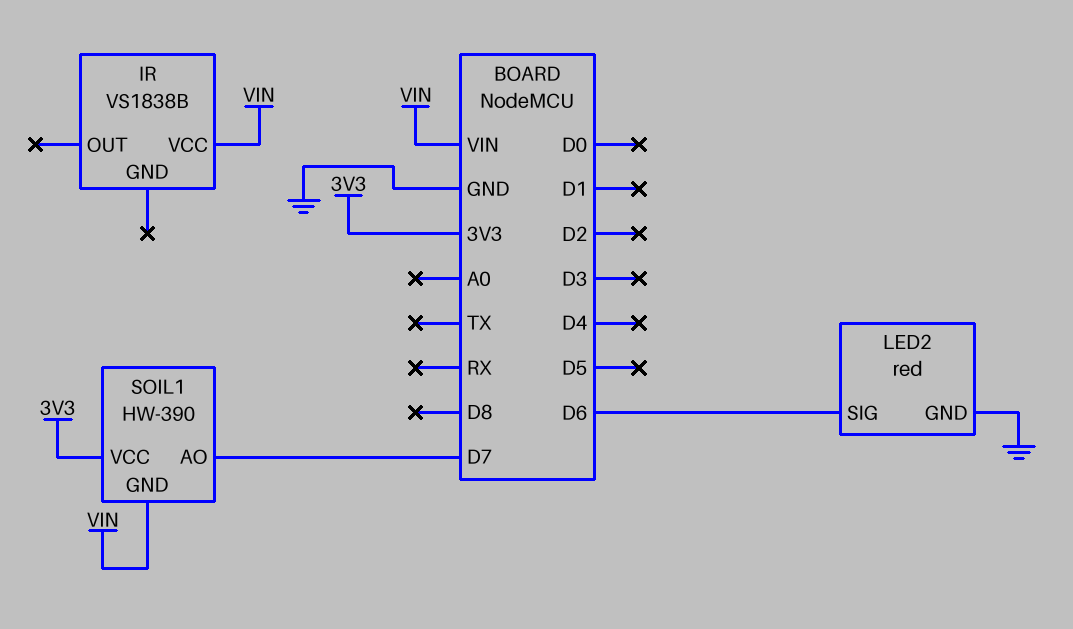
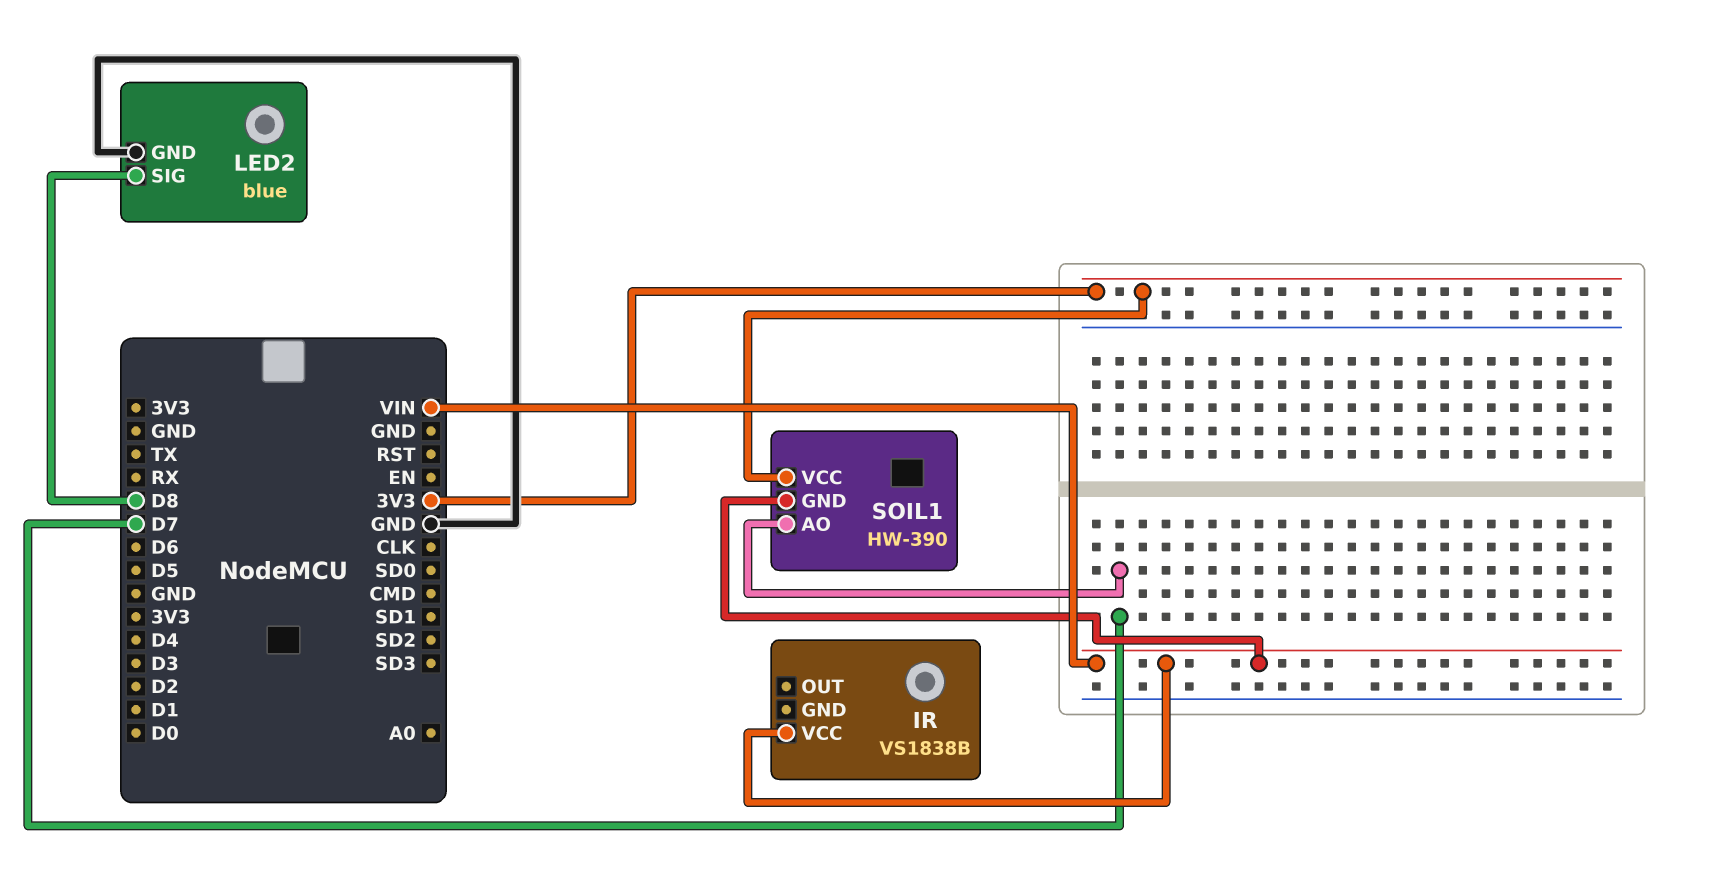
LED2: red -> blue
LED2 pin SIG: D6 -> D8

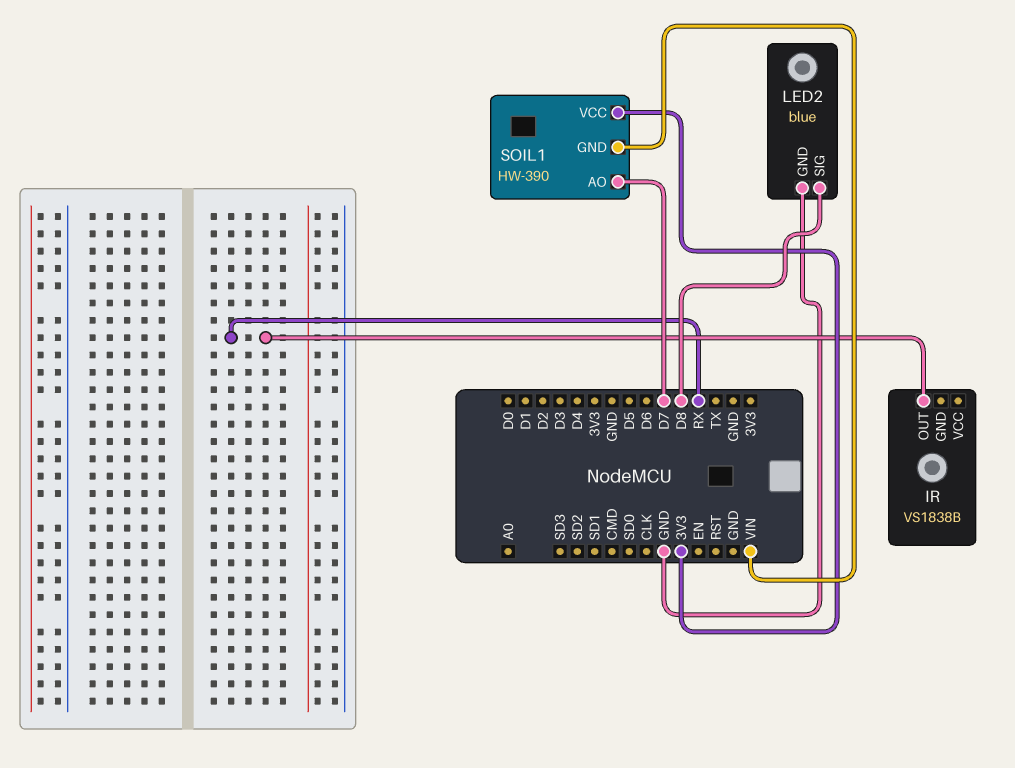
IR pin OUT: none -> RX
IR pin VCC: VIN -> none

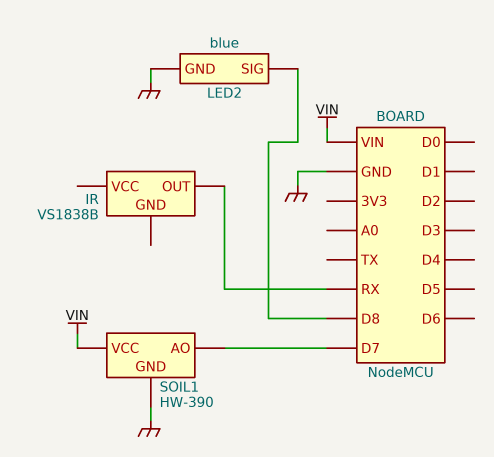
SOIL1 pin GND: VIN -> GND
SOIL1 pin VCC: 3V3 -> VIN

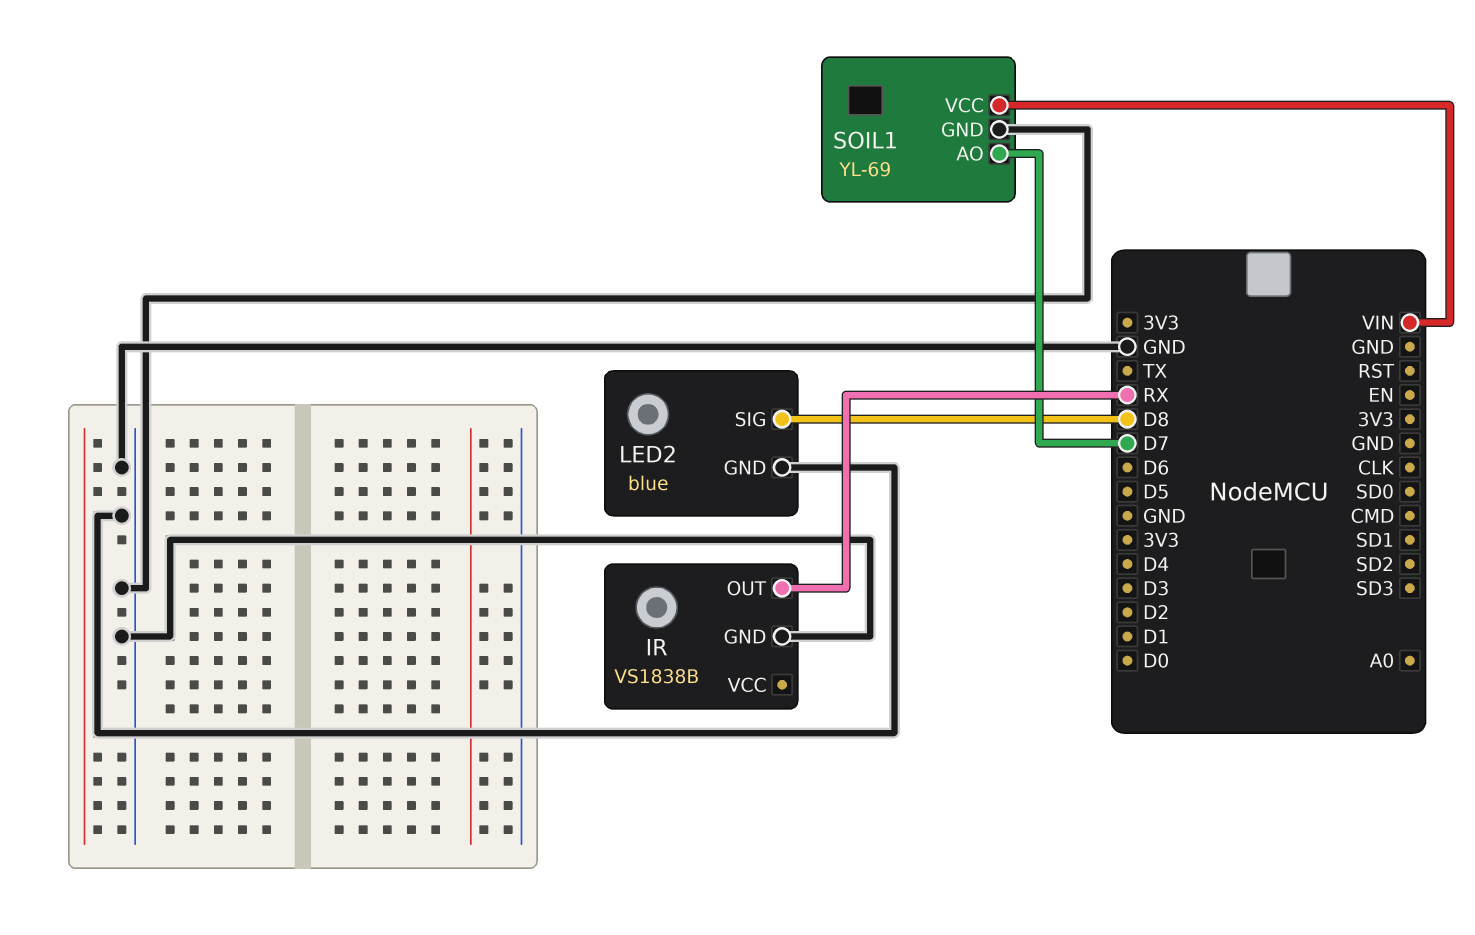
IR pin GND: none -> GND
SOIL1: HW-390 -> YL-69

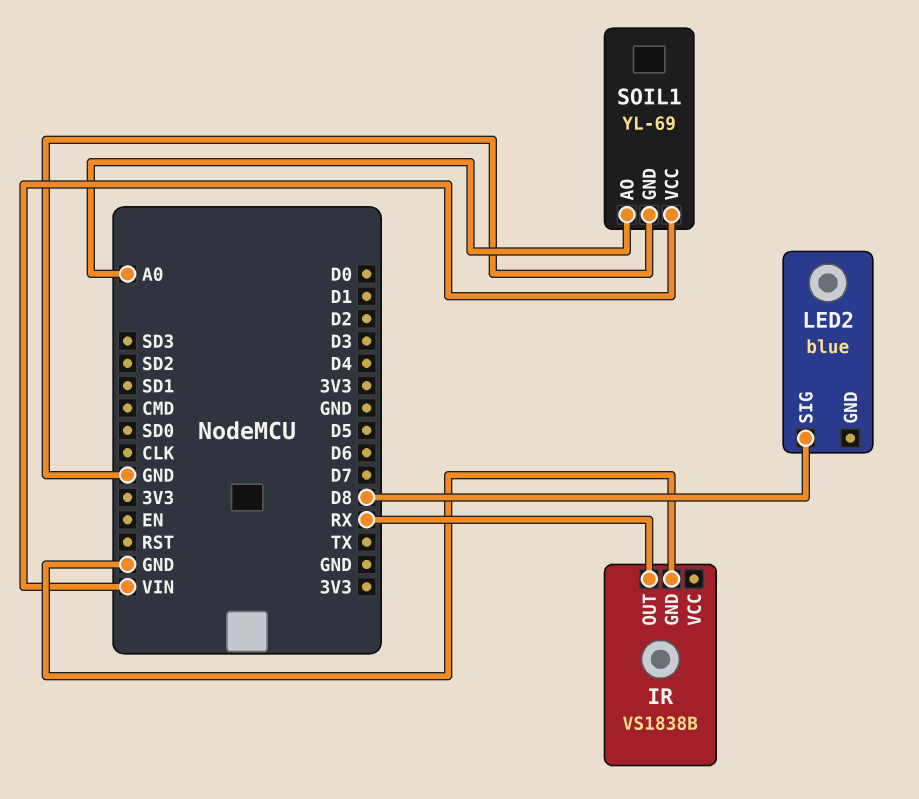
LED2 pin GND: GND -> none
SOIL1 pin AO: D7 -> A0

